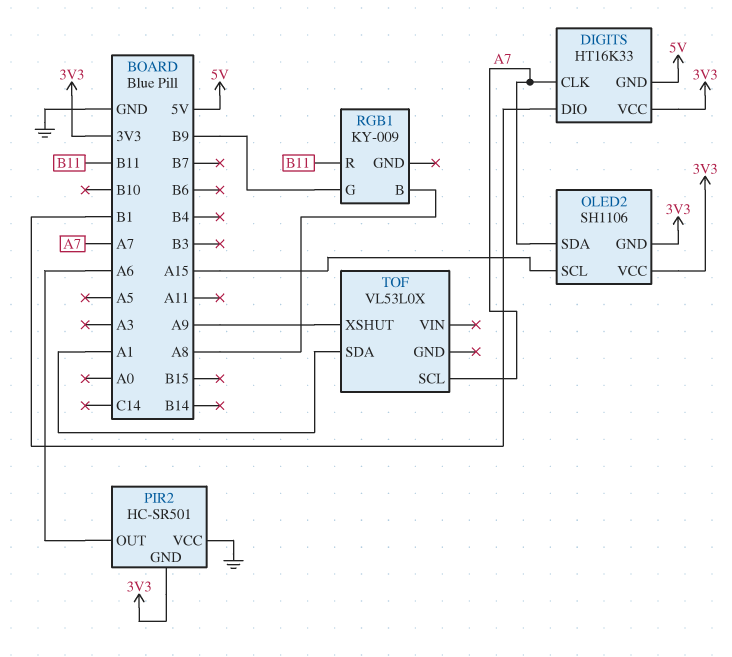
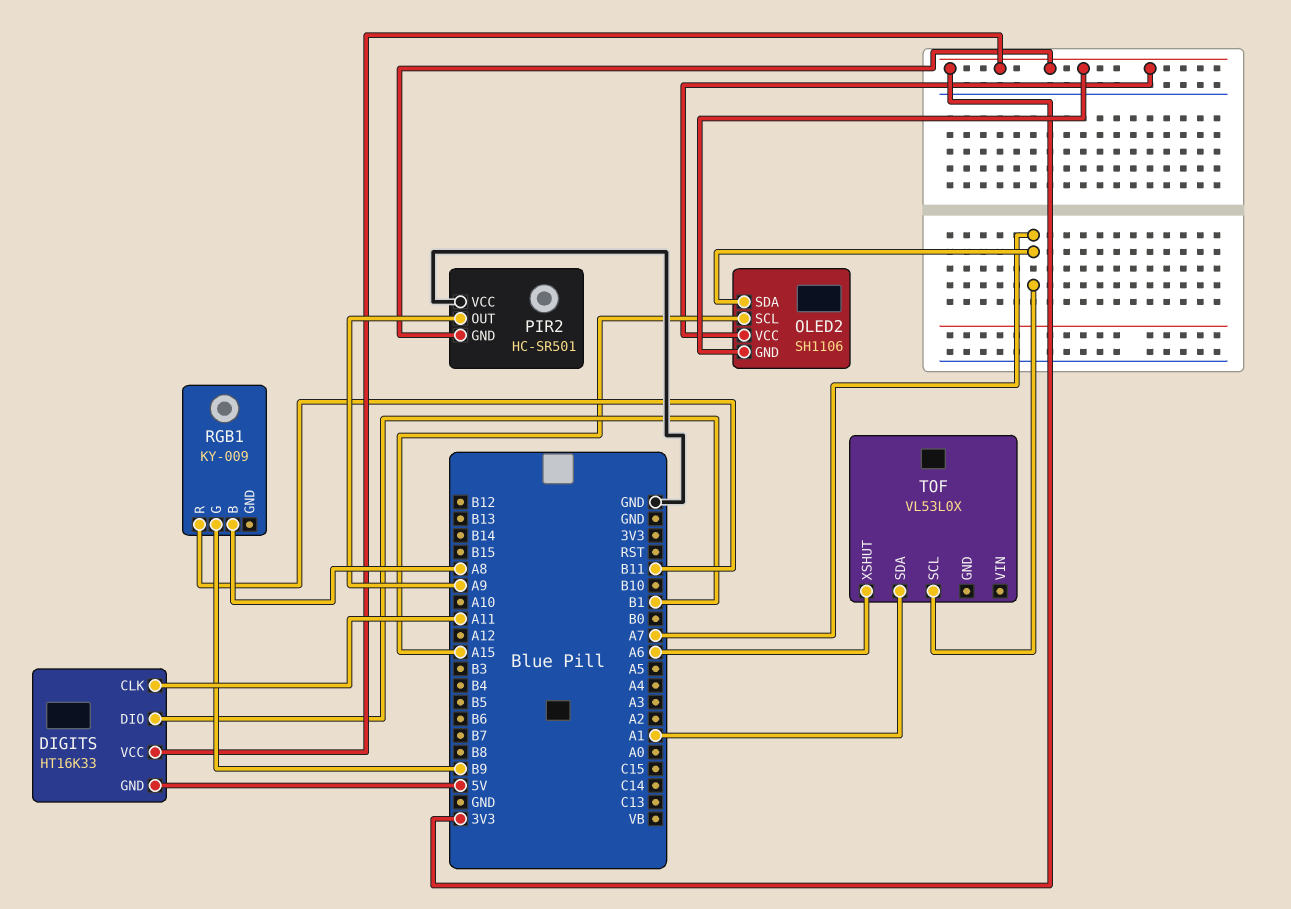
DIGITS pin CLK: A7 -> A11
PIR2 pin OUT: A6 -> A9
TOF pin XSHUT: A9 -> A6

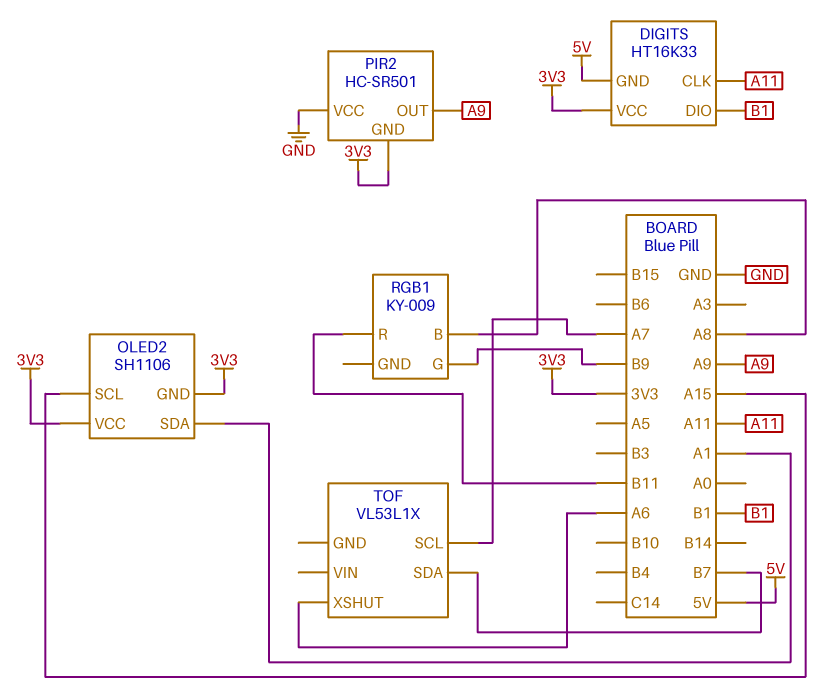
OLED2 pin SDA: A7 -> A1
TOF: VL53L0X -> VL53L1X
TOF pin SDA: A1 -> B7

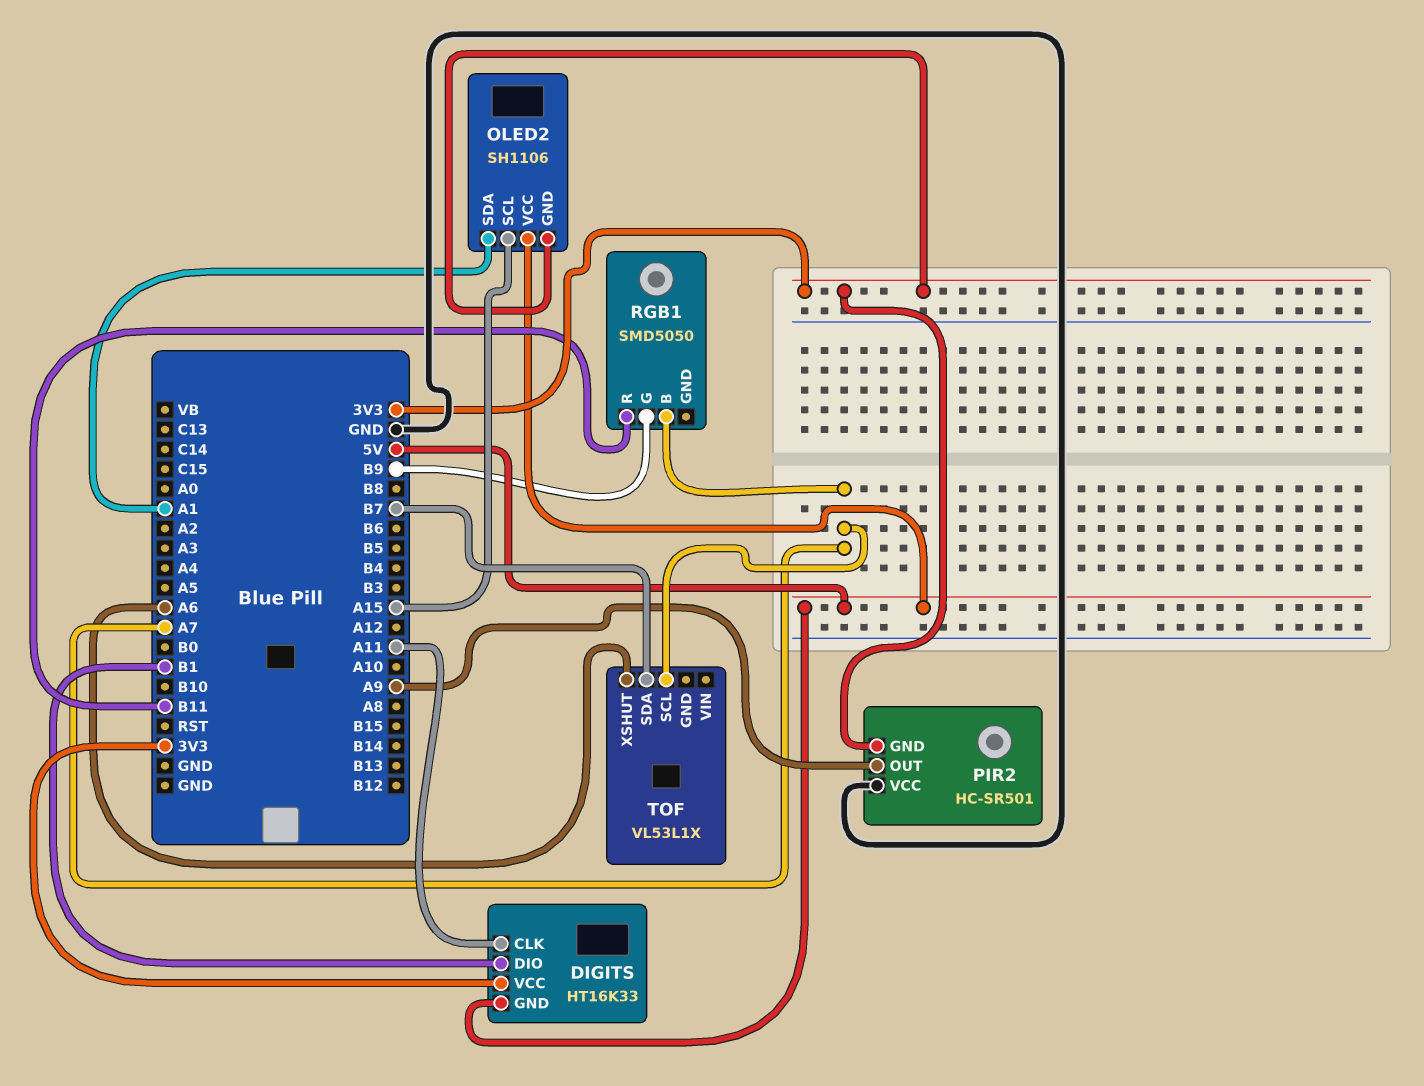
OLED2 pin VCC: 3V3 -> 5V
RGB1: KY-009 -> SMD5050
RGB1 pin B: A8 -> A7

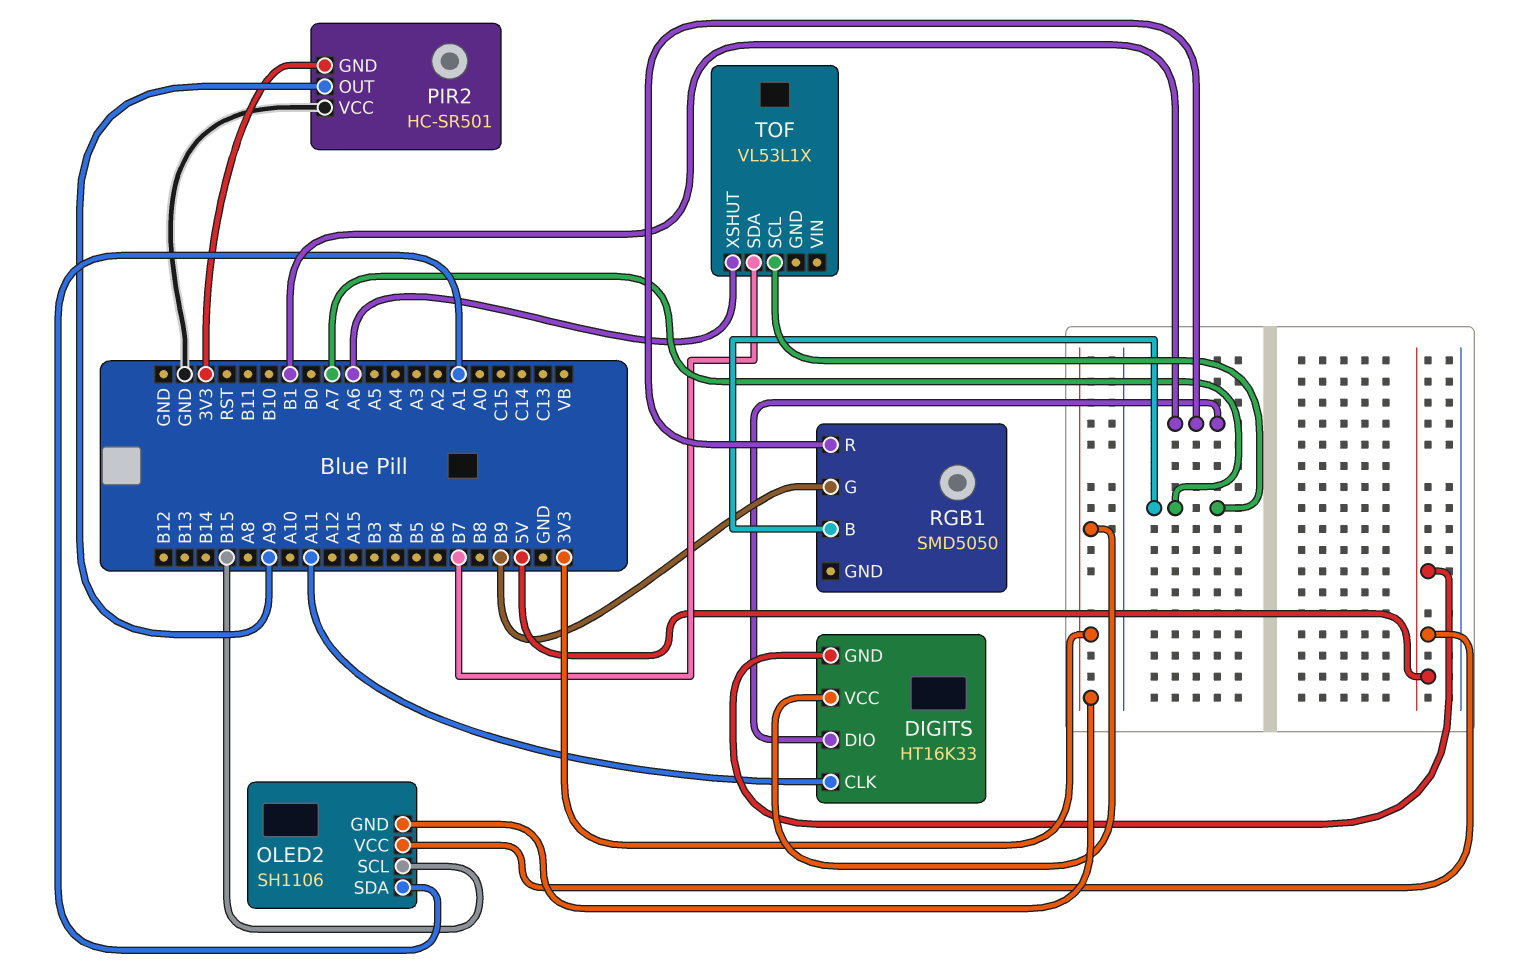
OLED2 pin SCL: A15 -> B15
RGB1 pin R: B11 -> B1

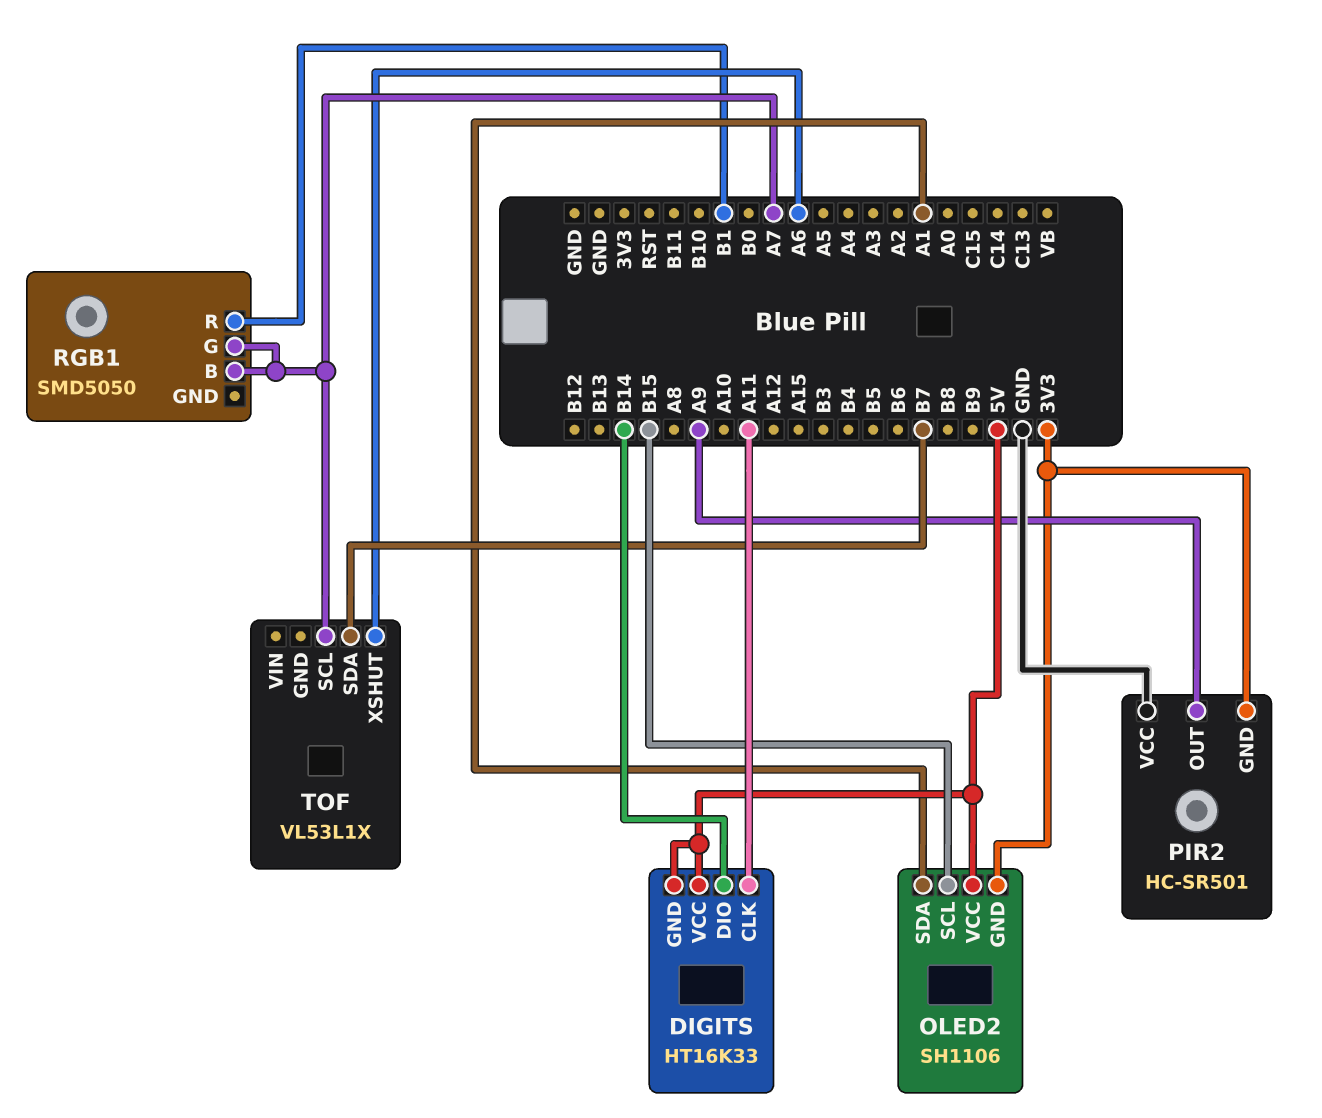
DIGITS pin DIO: B1 -> B14
DIGITS pin VCC: 3V3 -> 5V
RGB1 pin G: B9 -> A7

